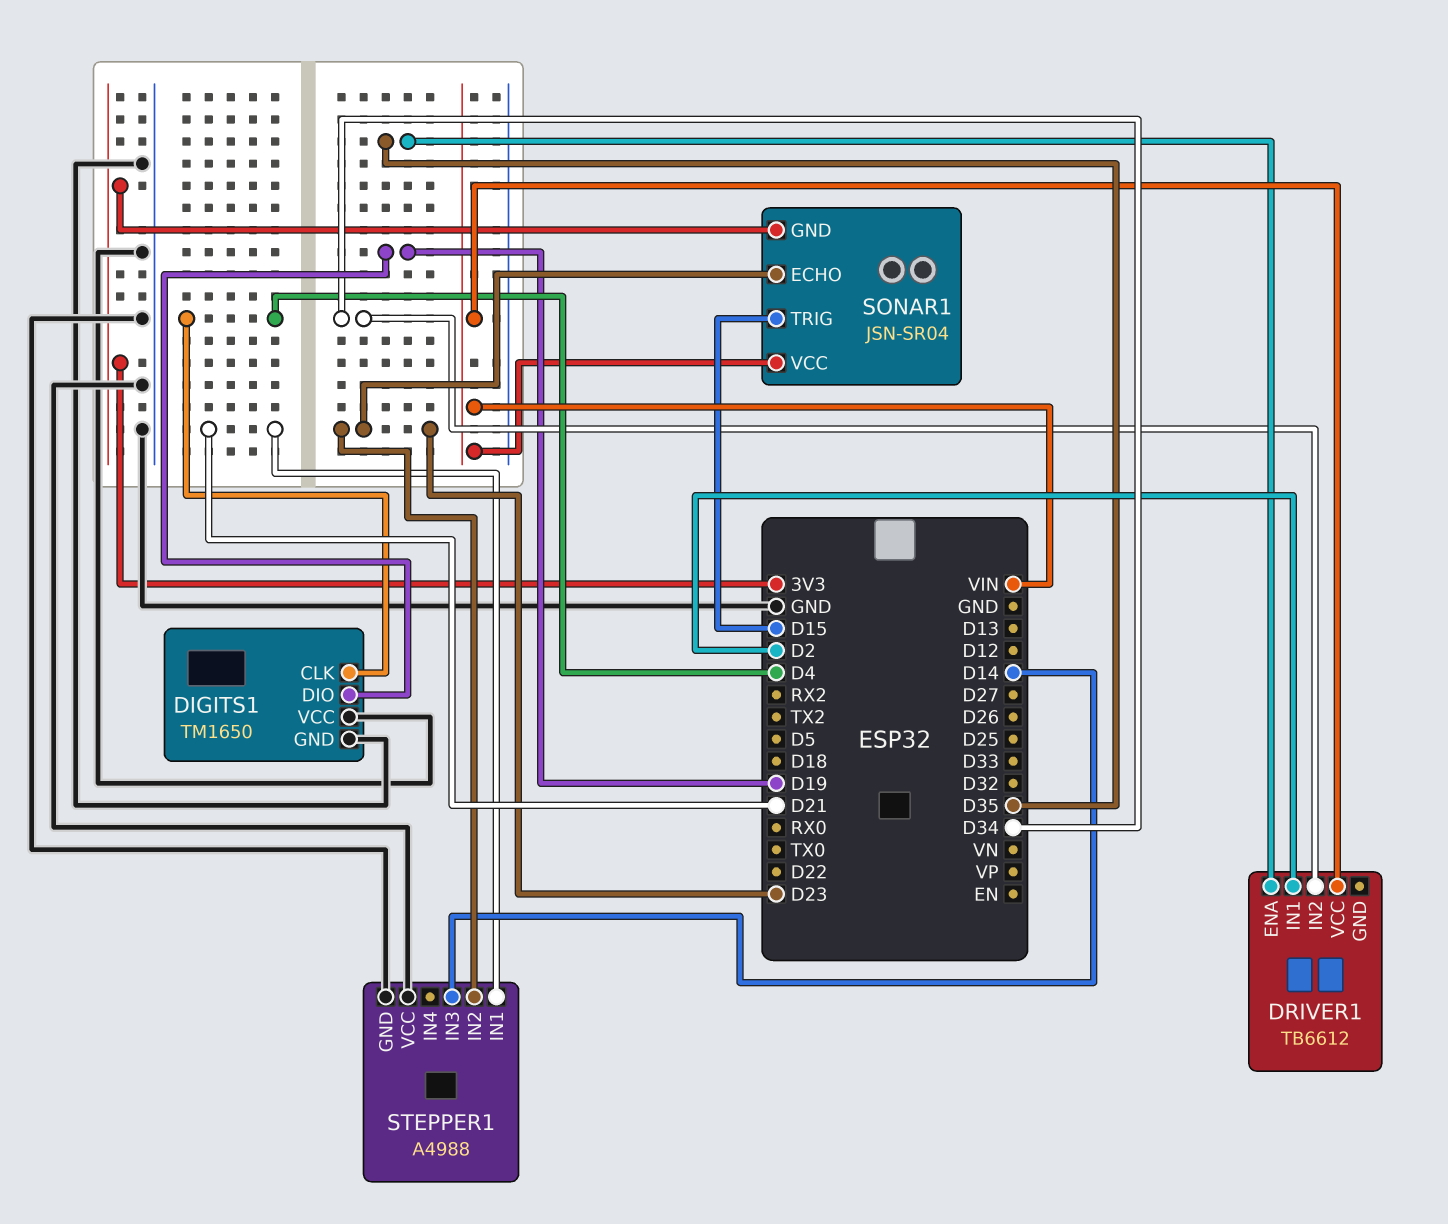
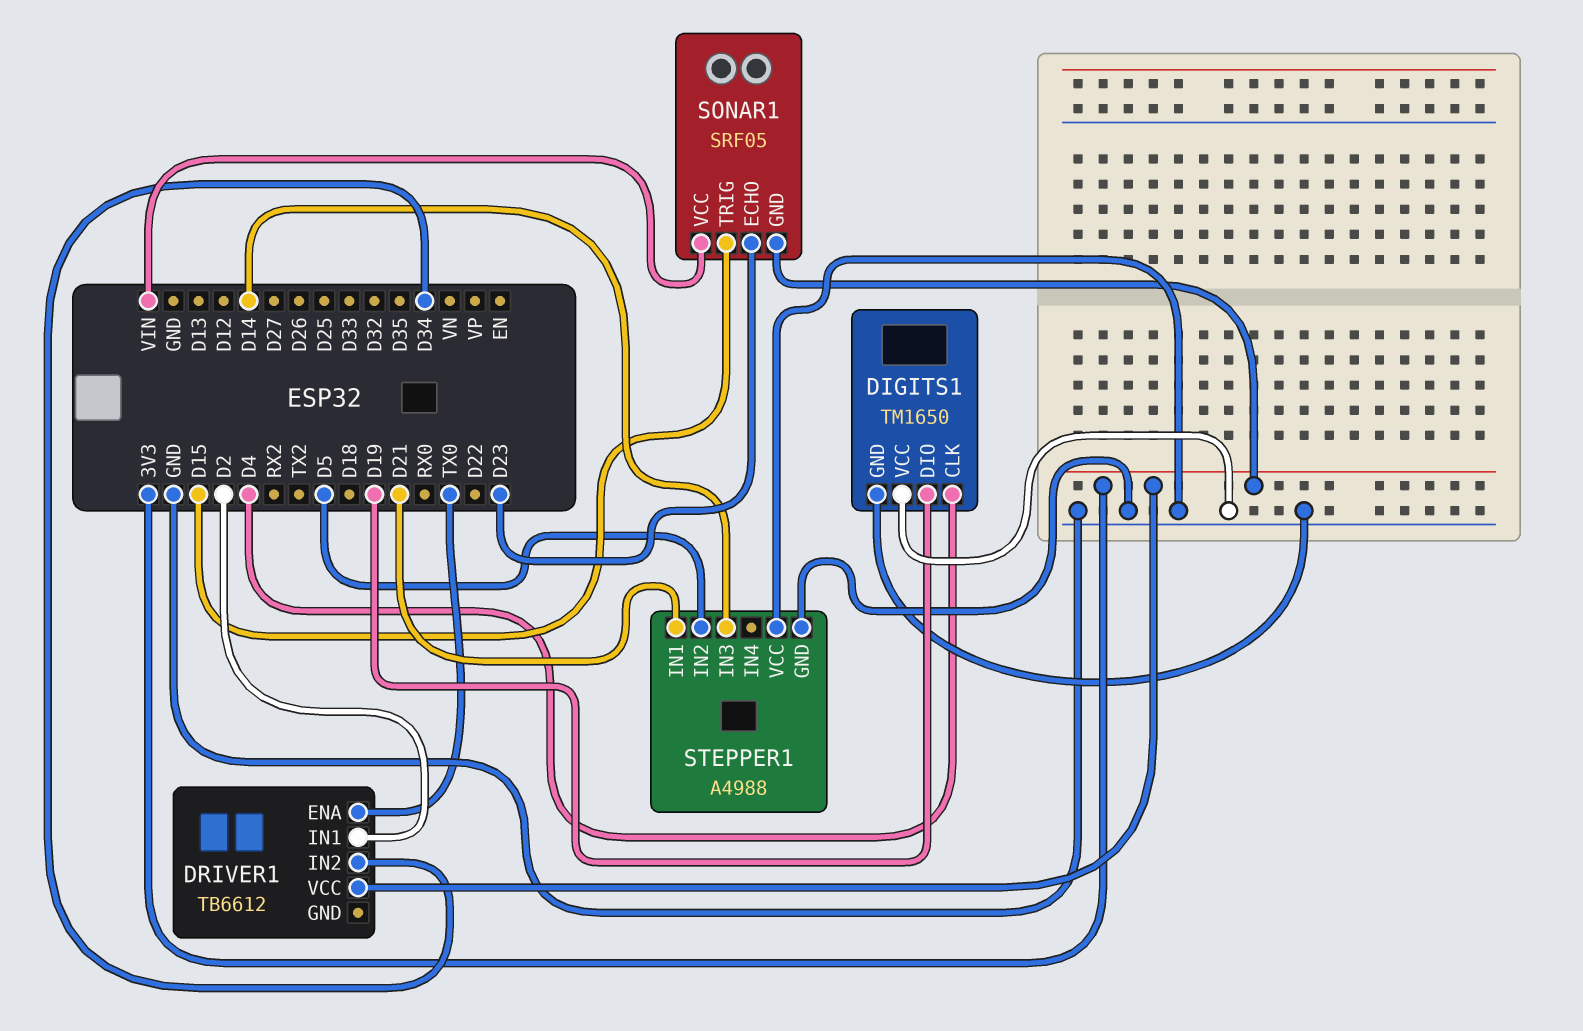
DRIVER1 pin ENA: D35 -> TX0
DRIVER1 pin VCC: VIN -> 3V3
SONAR1: JSN-SR04 -> SRF05
STEPPER1 pin IN2: D23 -> D5

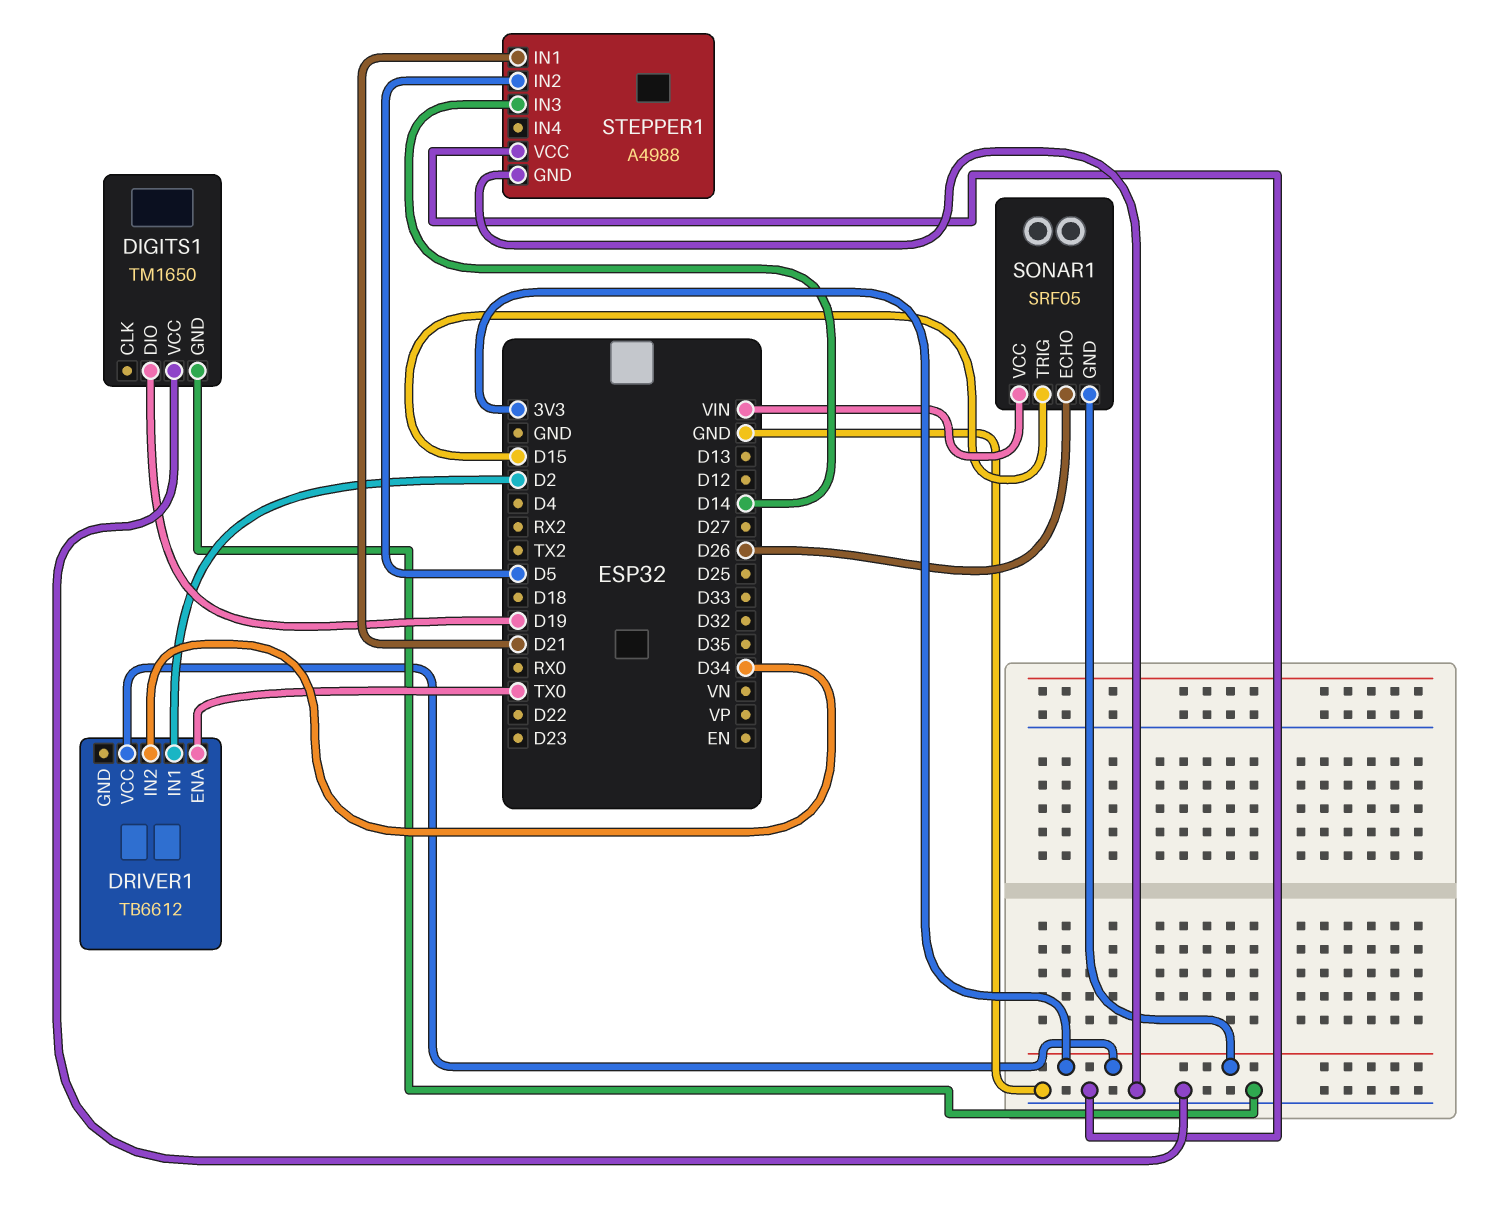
DIGITS1 pin CLK: D4 -> none
SONAR1 pin ECHO: D23 -> D26

